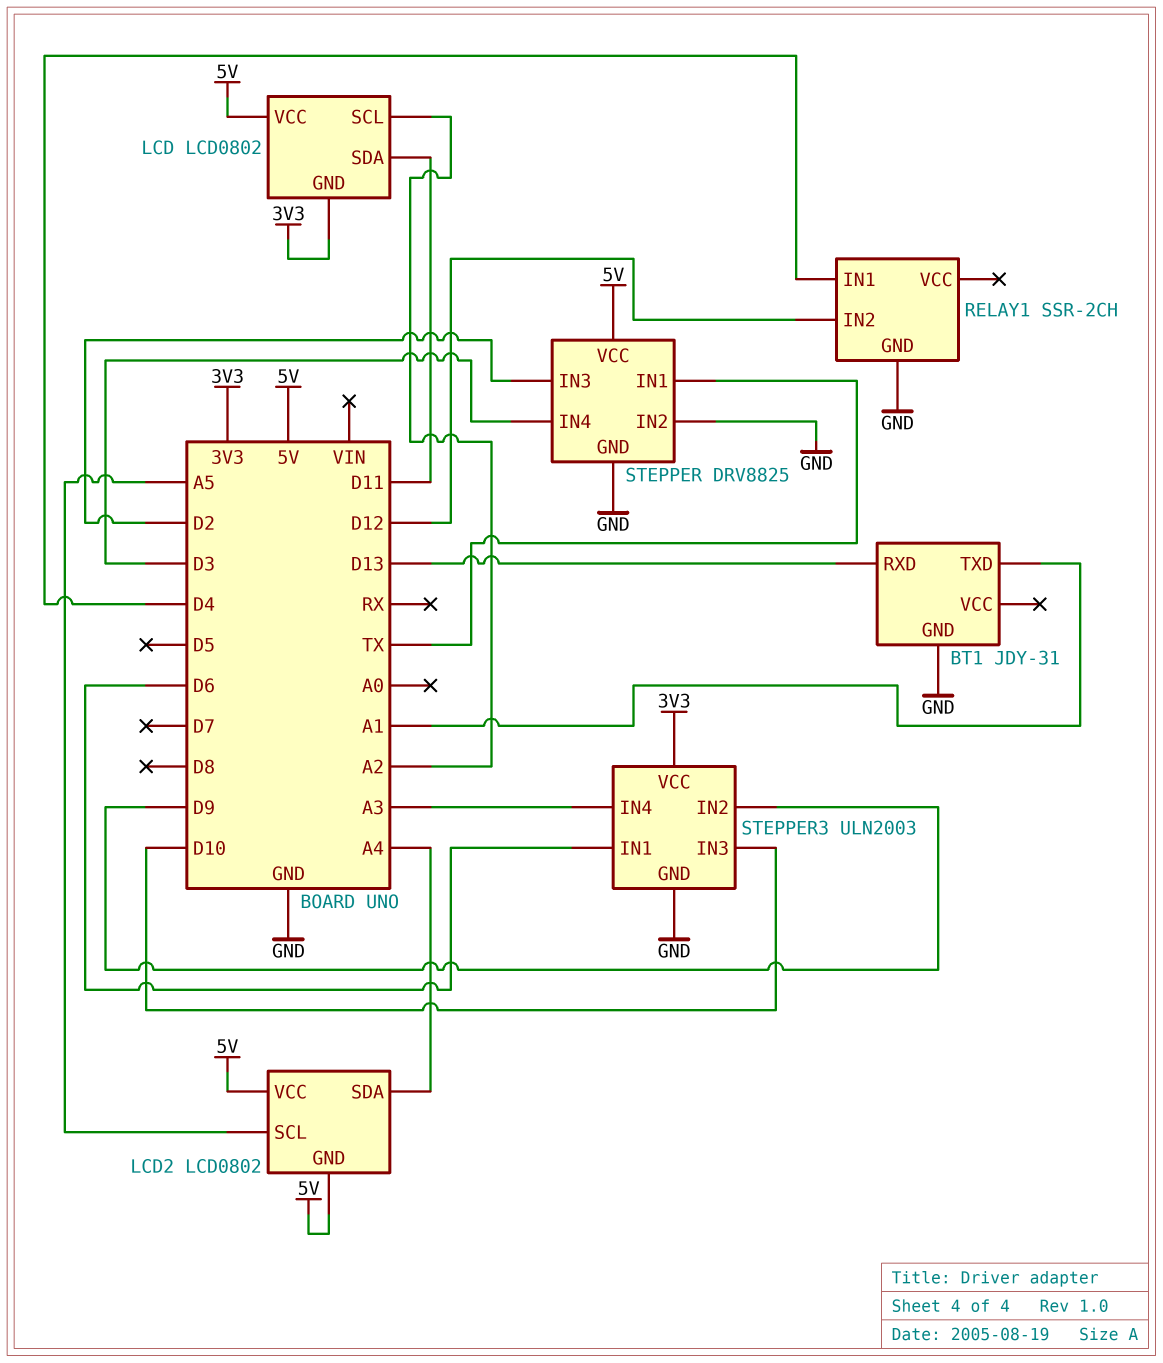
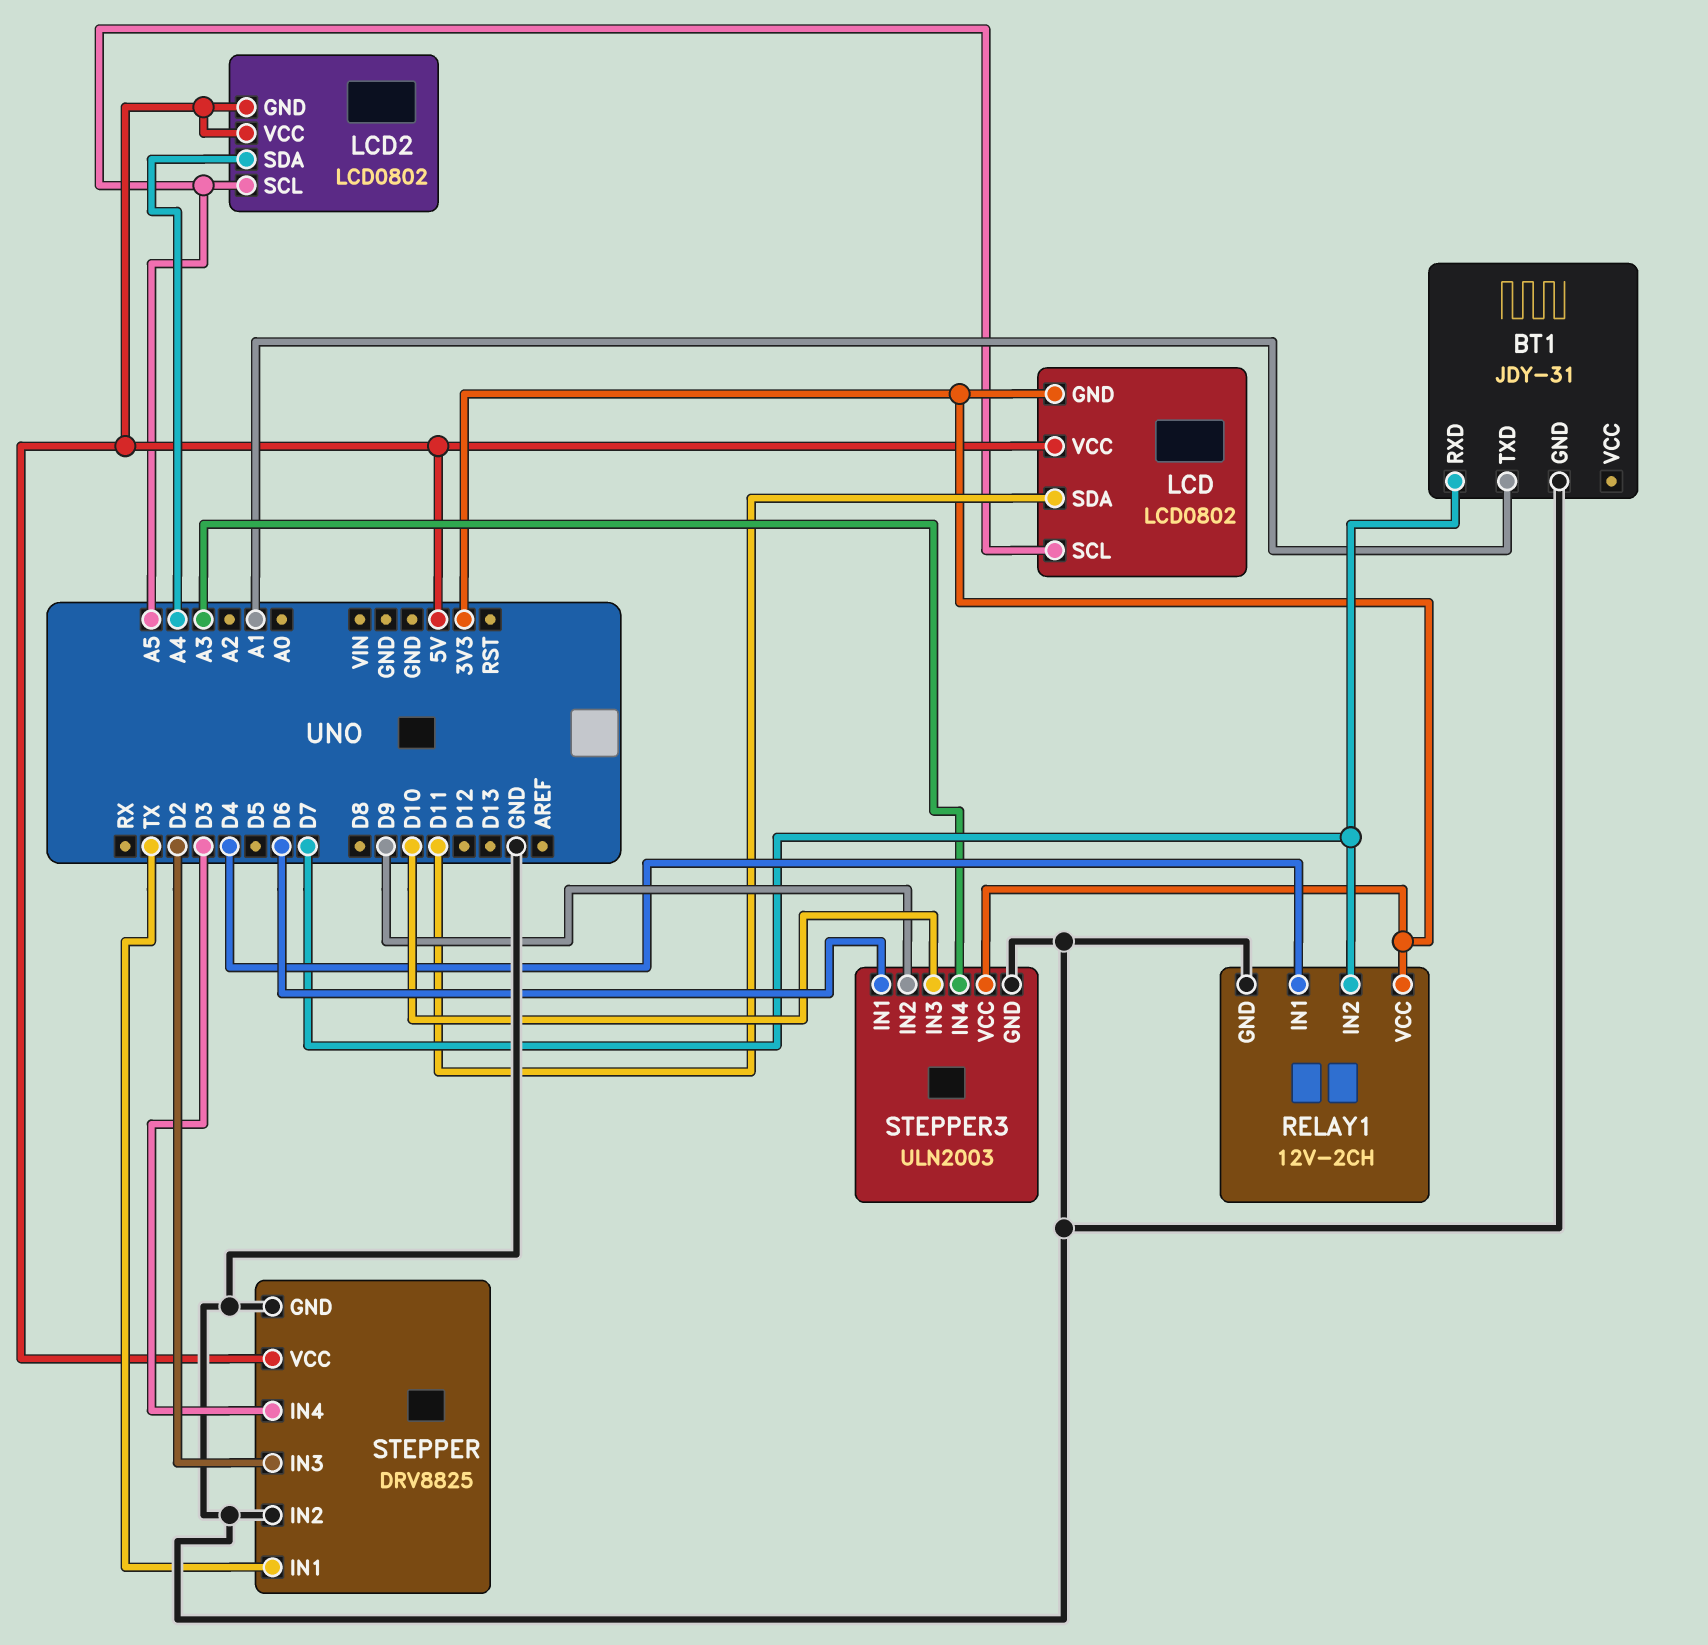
BT1 pin RXD: D13 -> D7
LCD pin SCL: A2 -> A5
RELAY1: SSR-2CH -> 12V-2CH
RELAY1 pin IN2: D12 -> D7
RELAY1 pin VCC: none -> 3V3

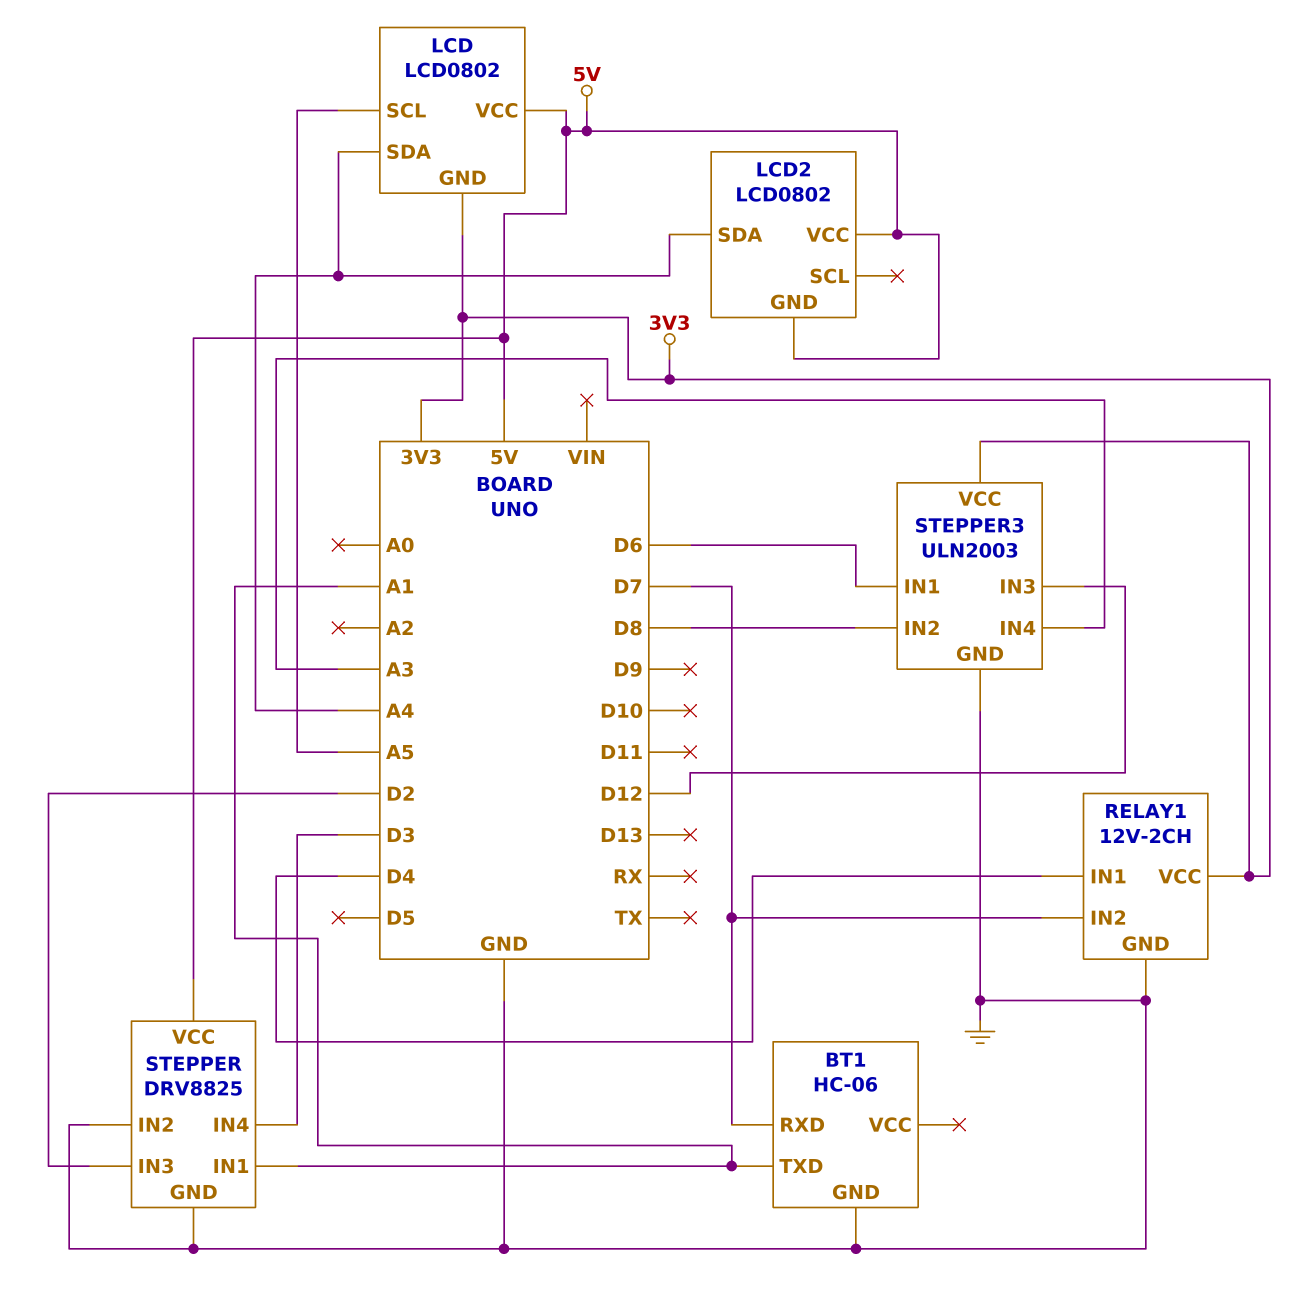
BT1: JDY-31 -> HC-06
LCD pin SDA: D11 -> A4
LCD2 pin SCL: A5 -> none
STEPPER pin IN1: TX -> A1
STEPPER3 pin IN2: D9 -> D8
STEPPER3 pin IN3: D10 -> D12

